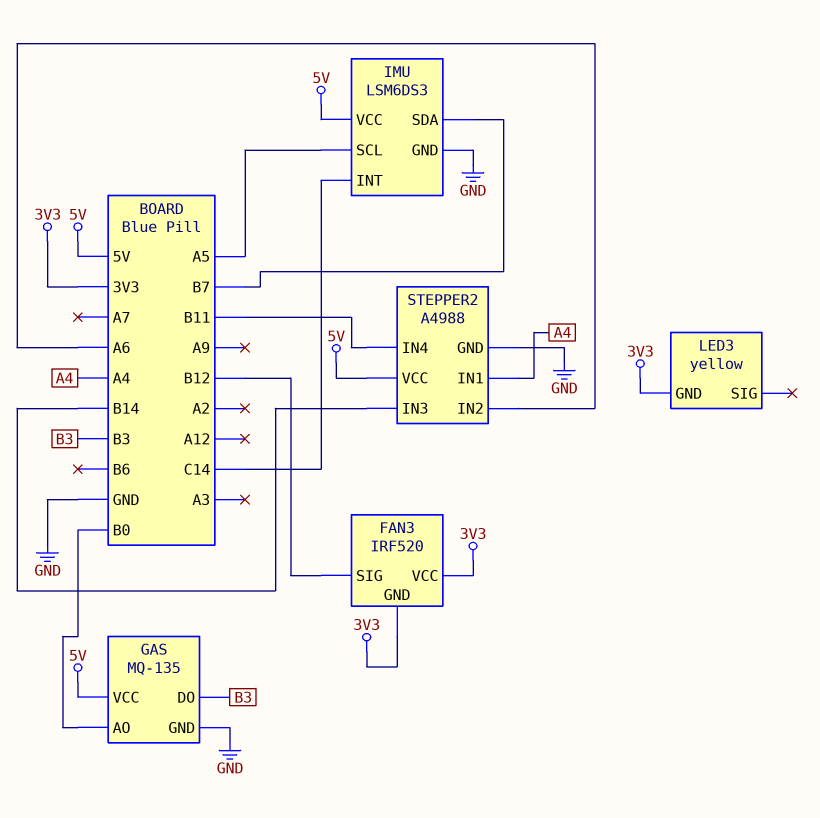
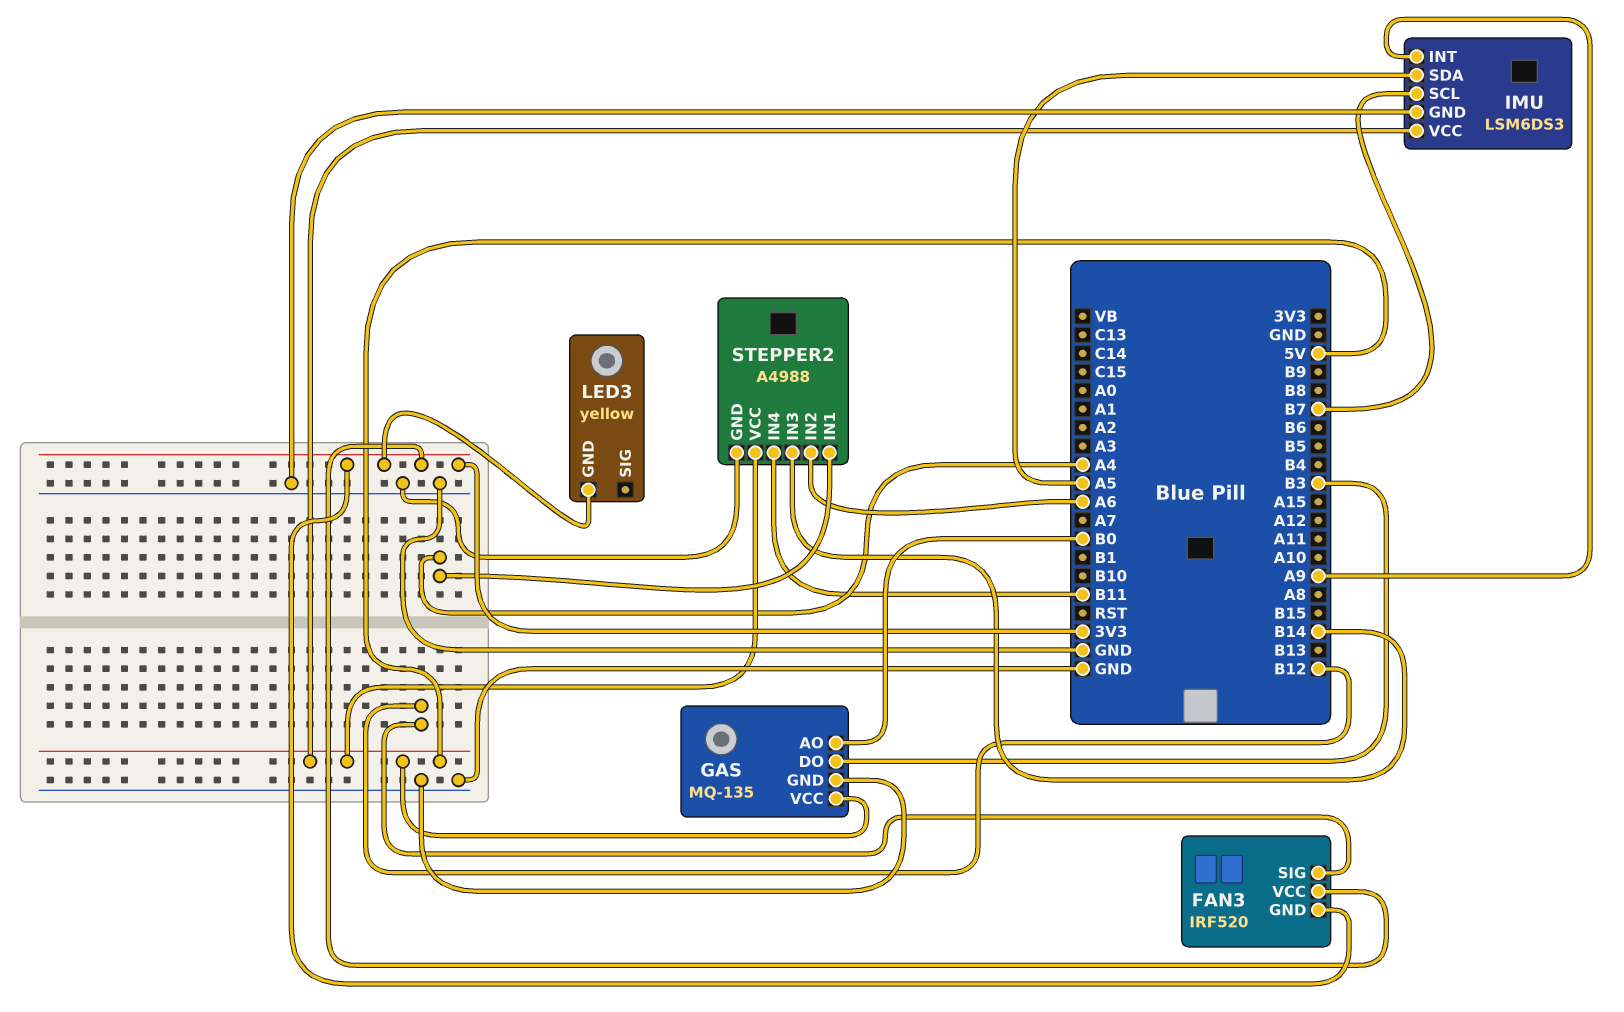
IMU pin INT: C14 -> A9
IMU pin SCL: A5 -> B7
IMU pin SDA: B7 -> A5

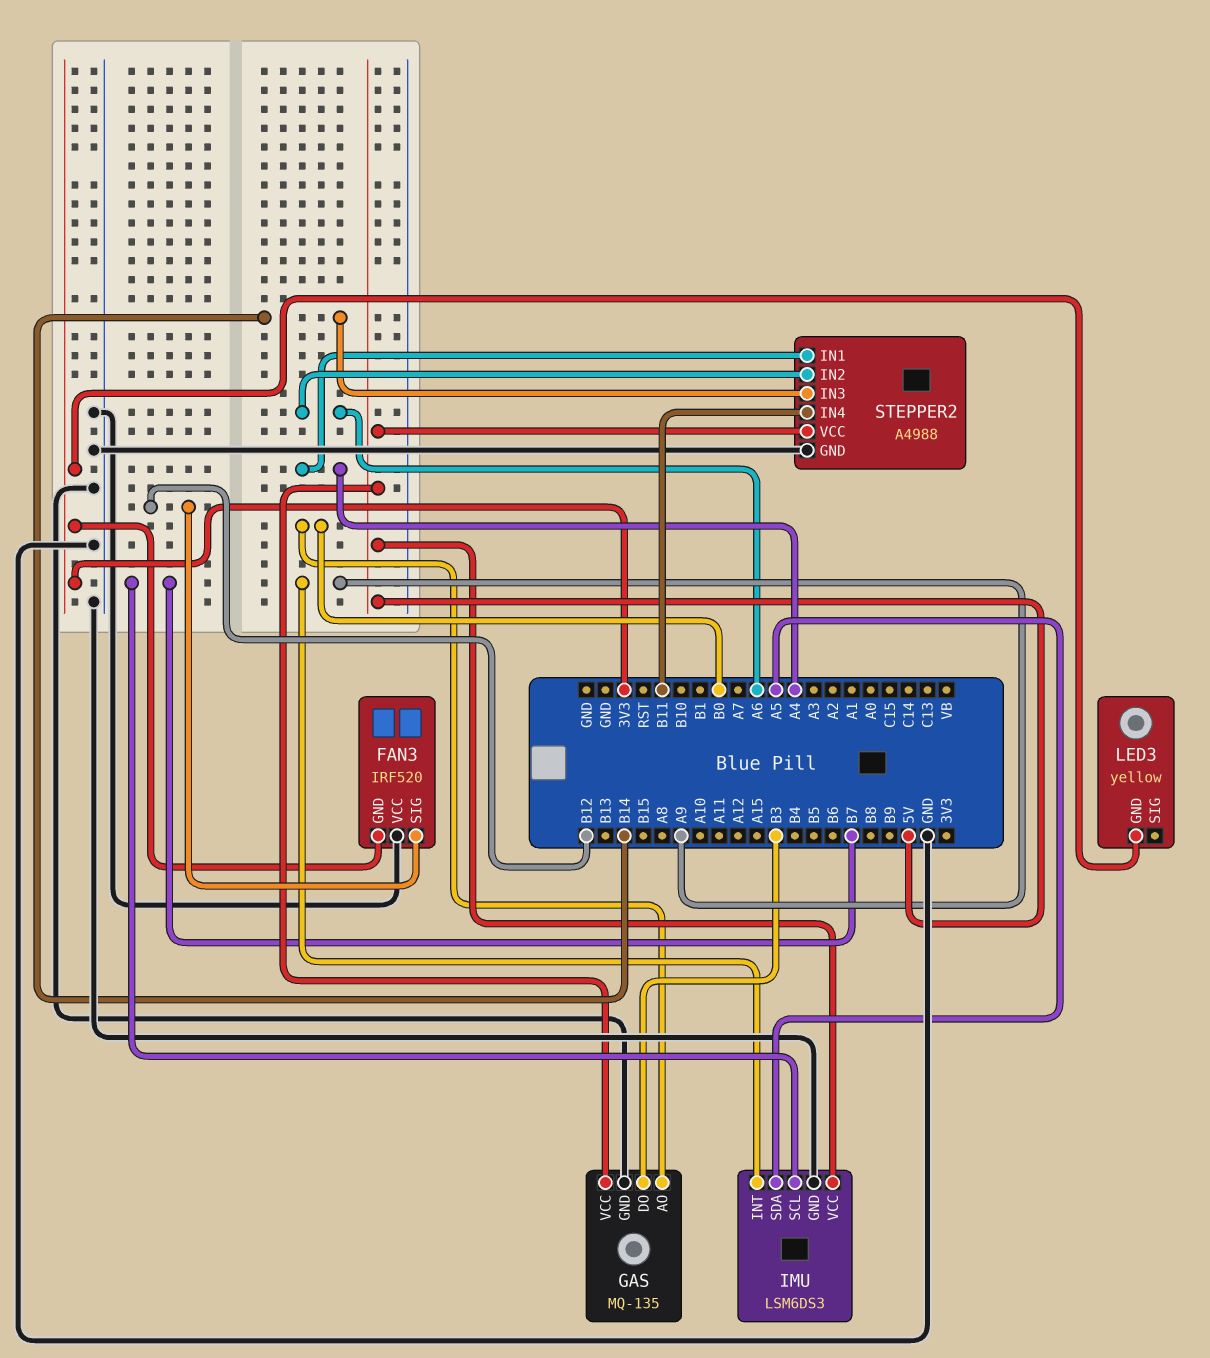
FAN3 pin VCC: 3V3 -> GND

